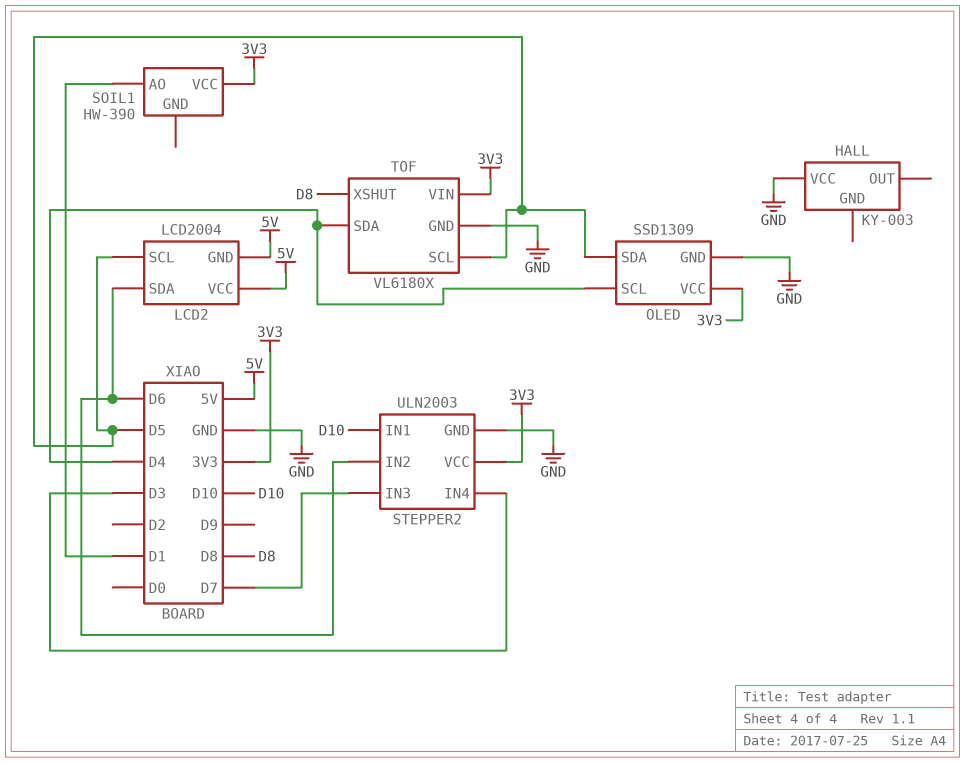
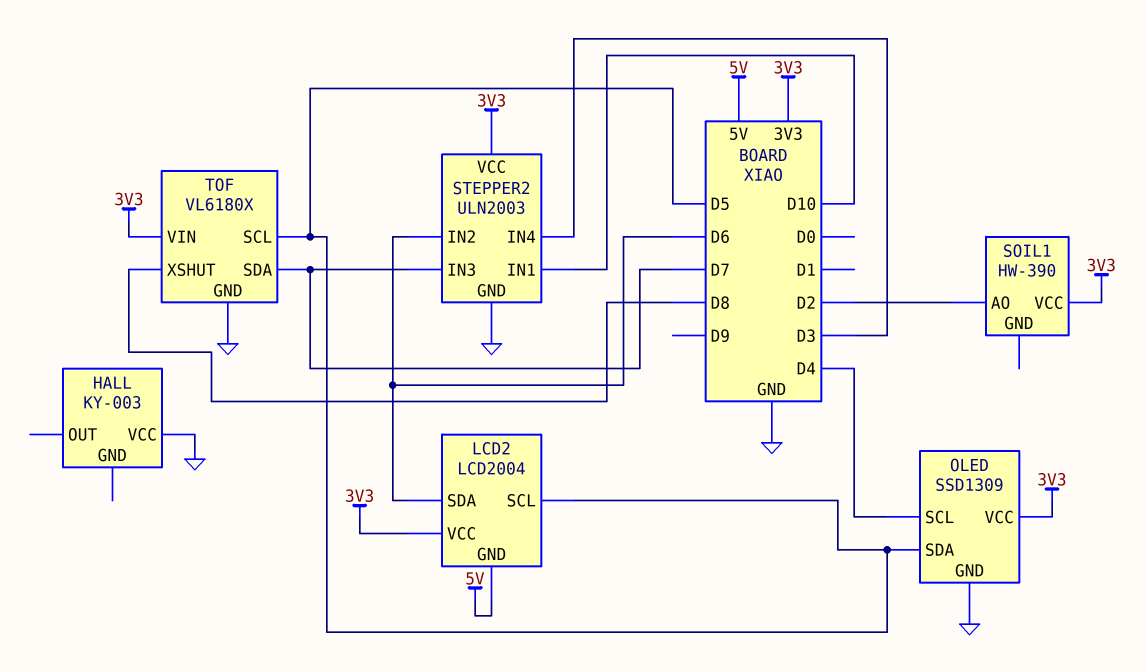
LCD2 pin VCC: 5V -> 3V3
SOIL1 pin AO: D1 -> D2
TOF pin SDA: D4 -> D7

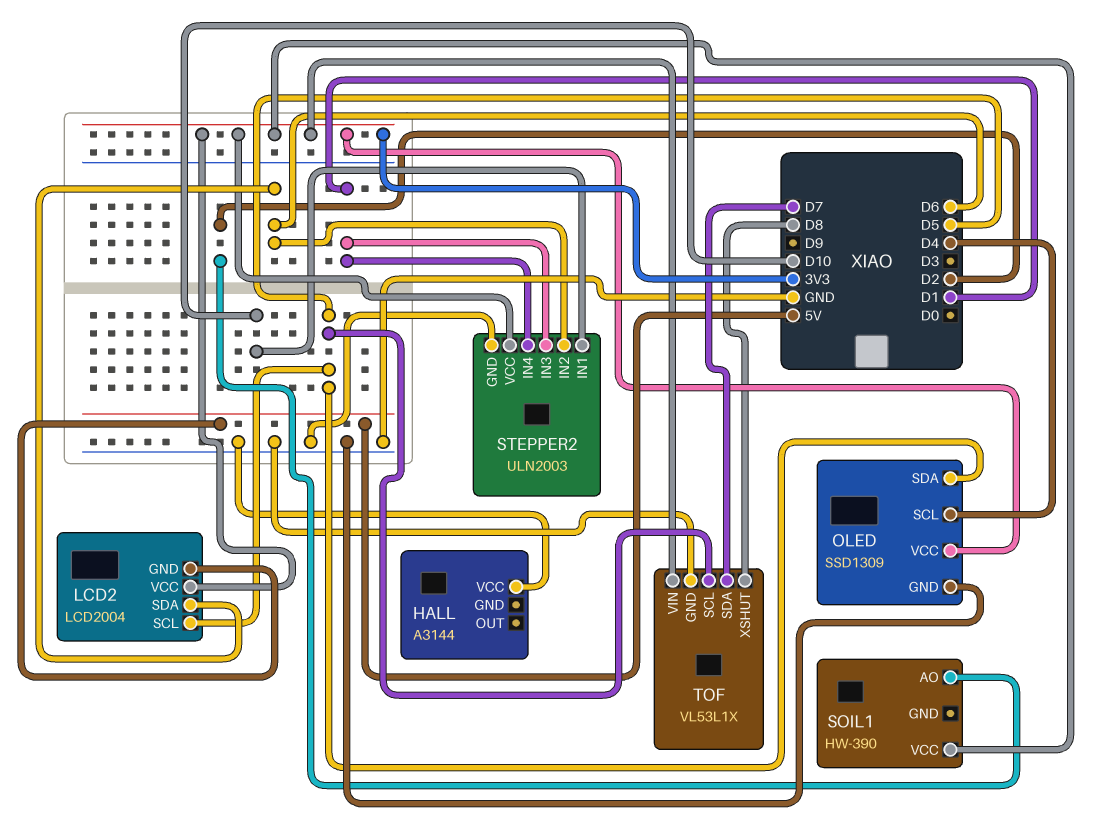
HALL: KY-003 -> A3144
STEPPER2 pin IN3: D7 -> D1
STEPPER2 pin IN4: D3 -> D1
TOF: VL6180X -> VL53L1X

